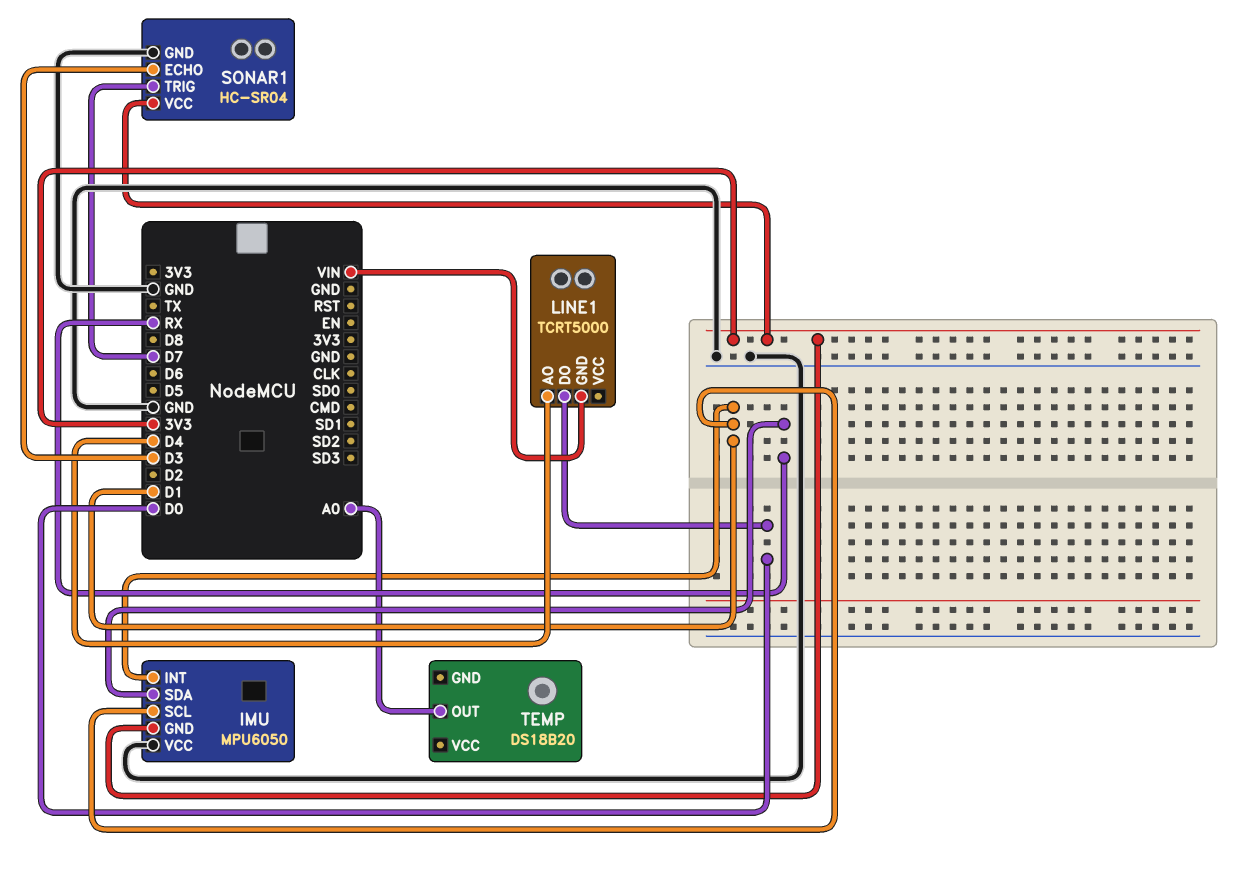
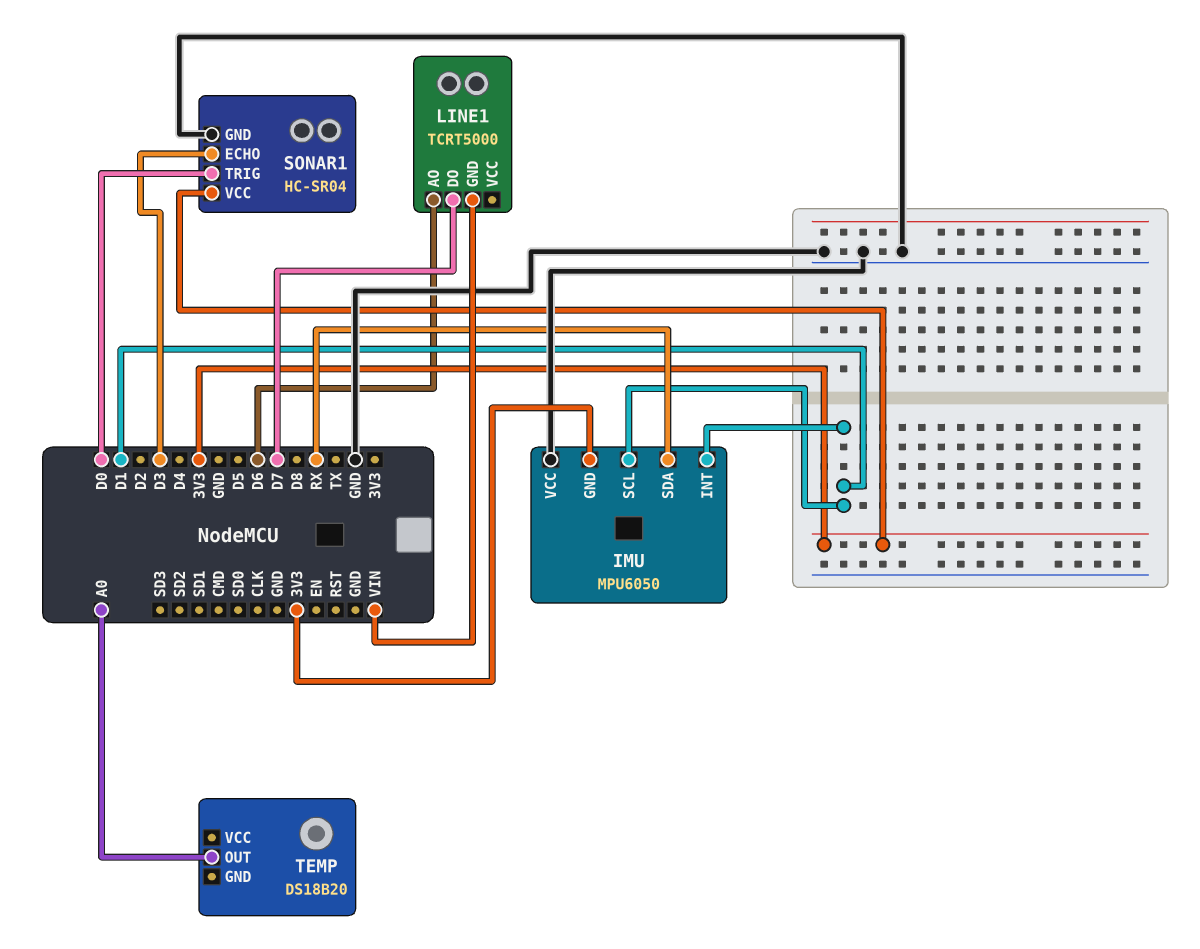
LINE1 pin AO: D4 -> D6
LINE1 pin DO: D0 -> D7
SONAR1 pin TRIG: D7 -> D0

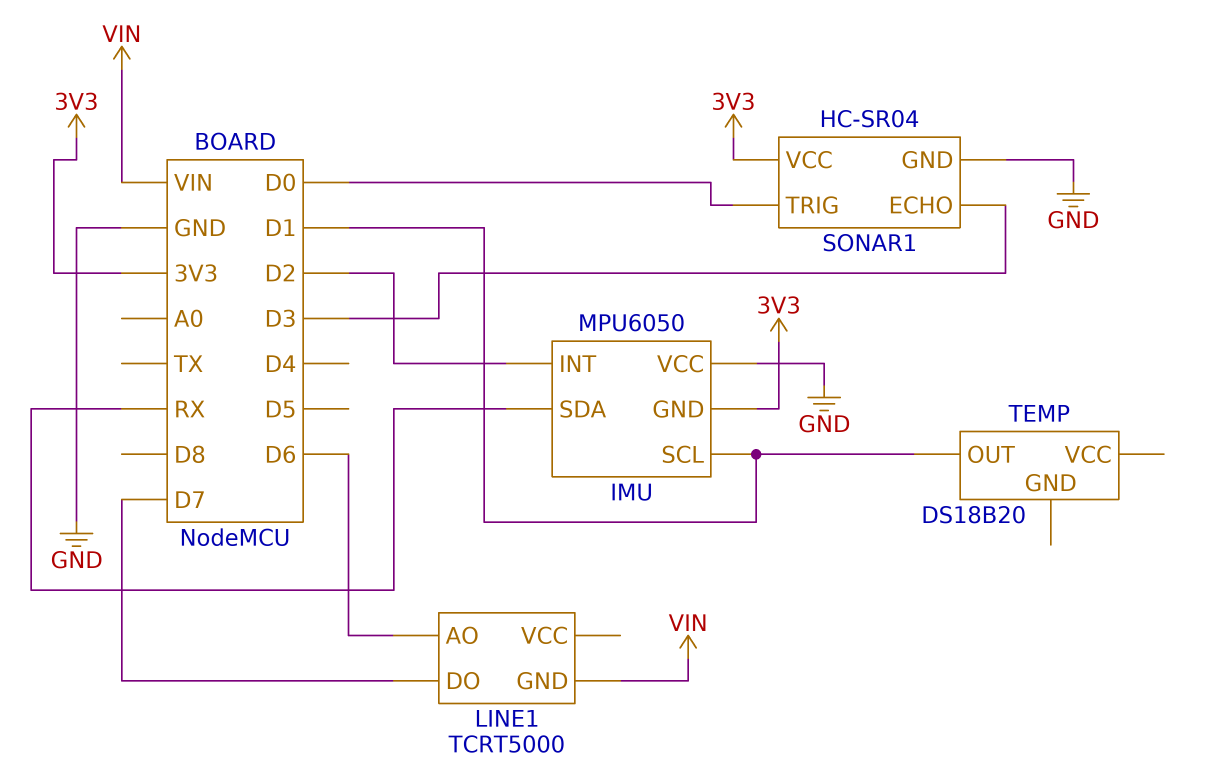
IMU pin INT: D1 -> D2
TEMP pin OUT: A0 -> D1

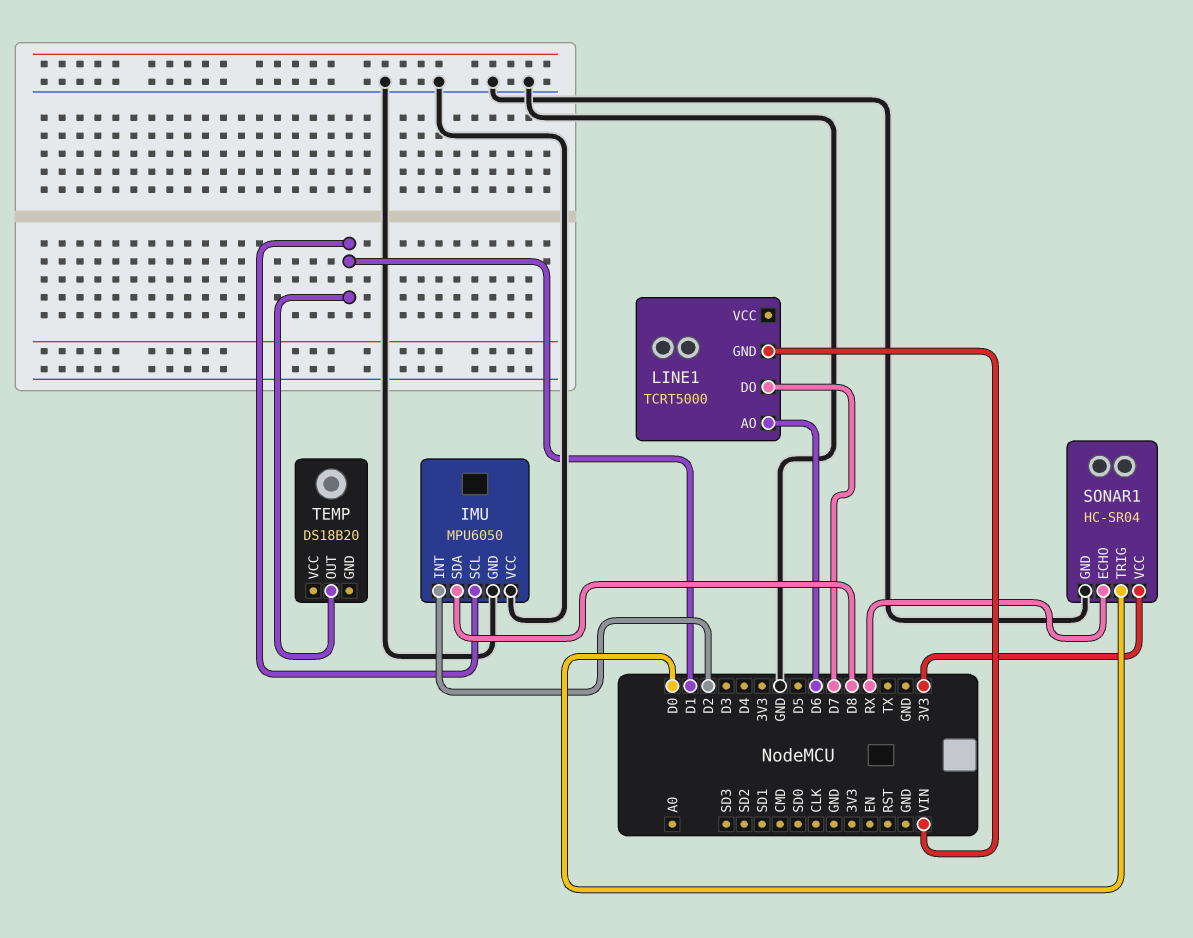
IMU pin GND: 3V3 -> GND
IMU pin SDA: RX -> D8
SONAR1 pin ECHO: D3 -> RX

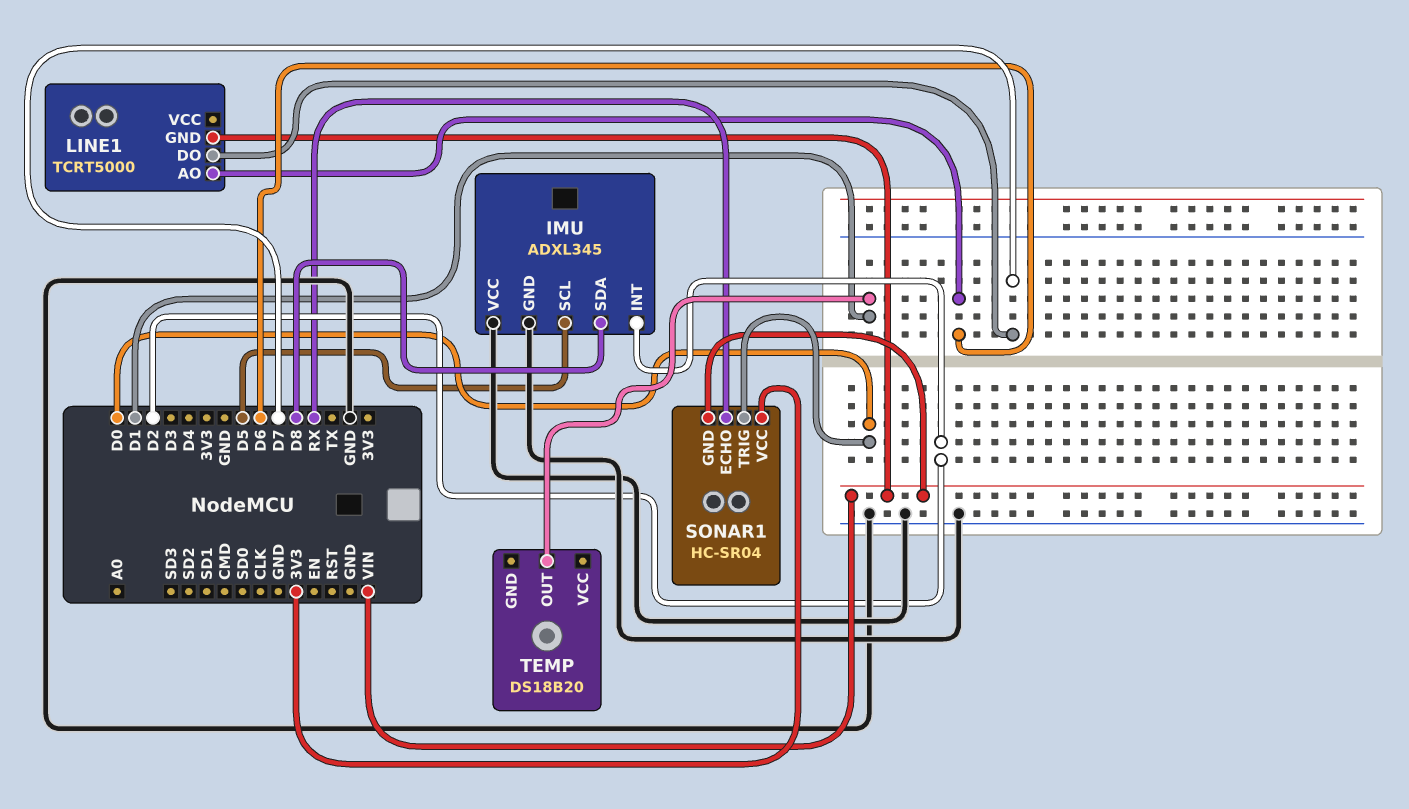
IMU: MPU6050 -> ADXL345
IMU pin SCL: D1 -> D5
SONAR1 pin GND: GND -> VIN

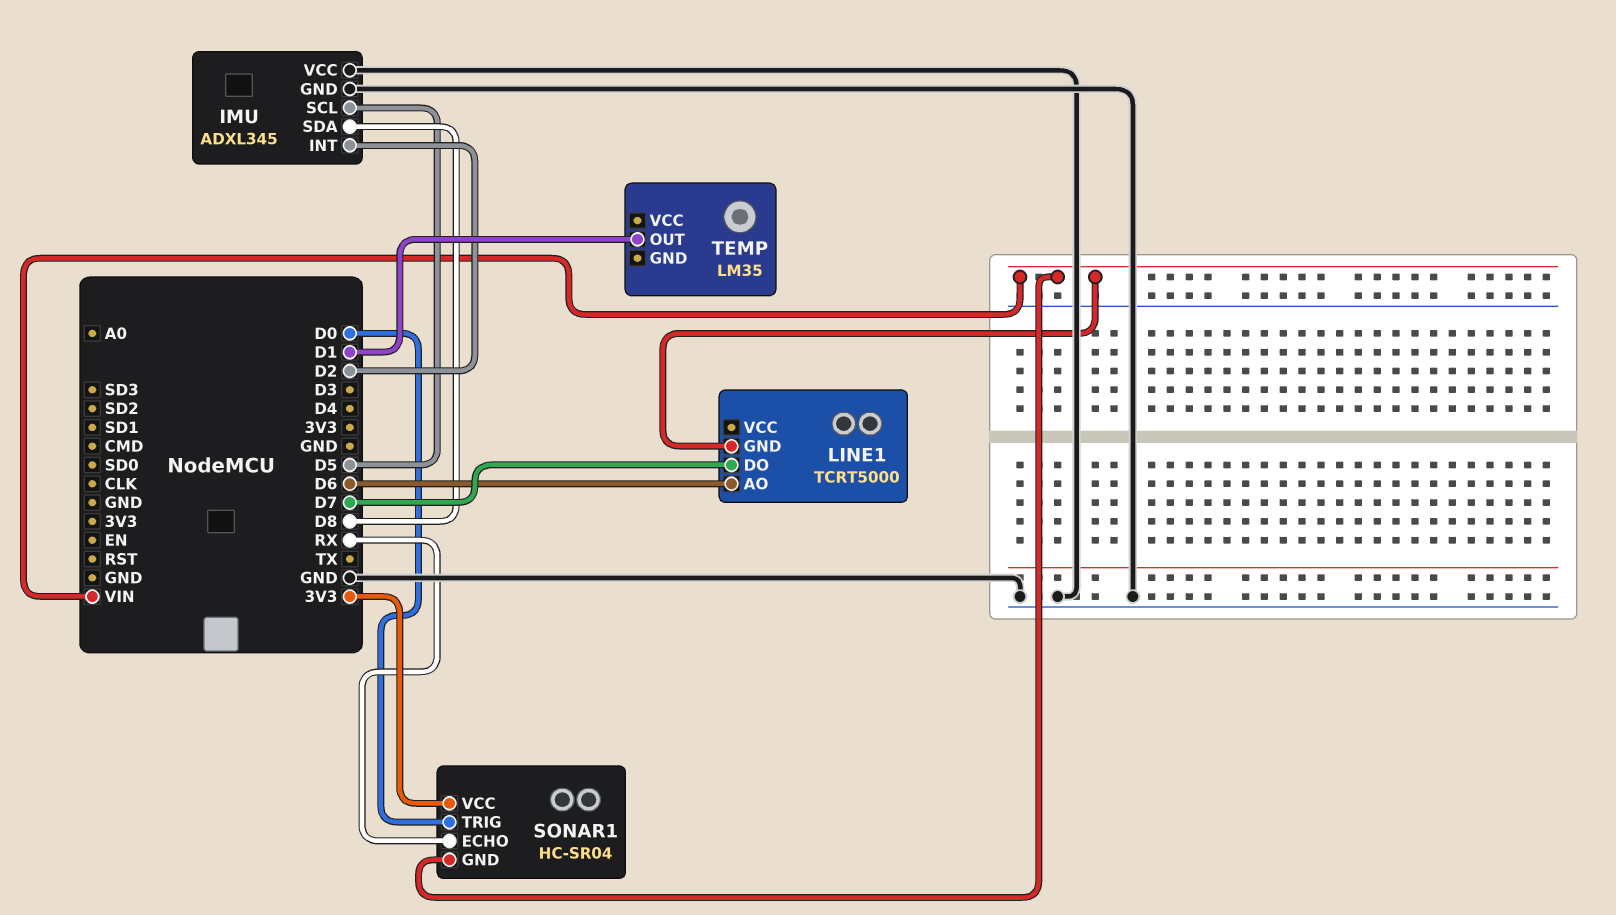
TEMP: DS18B20 -> LM35

